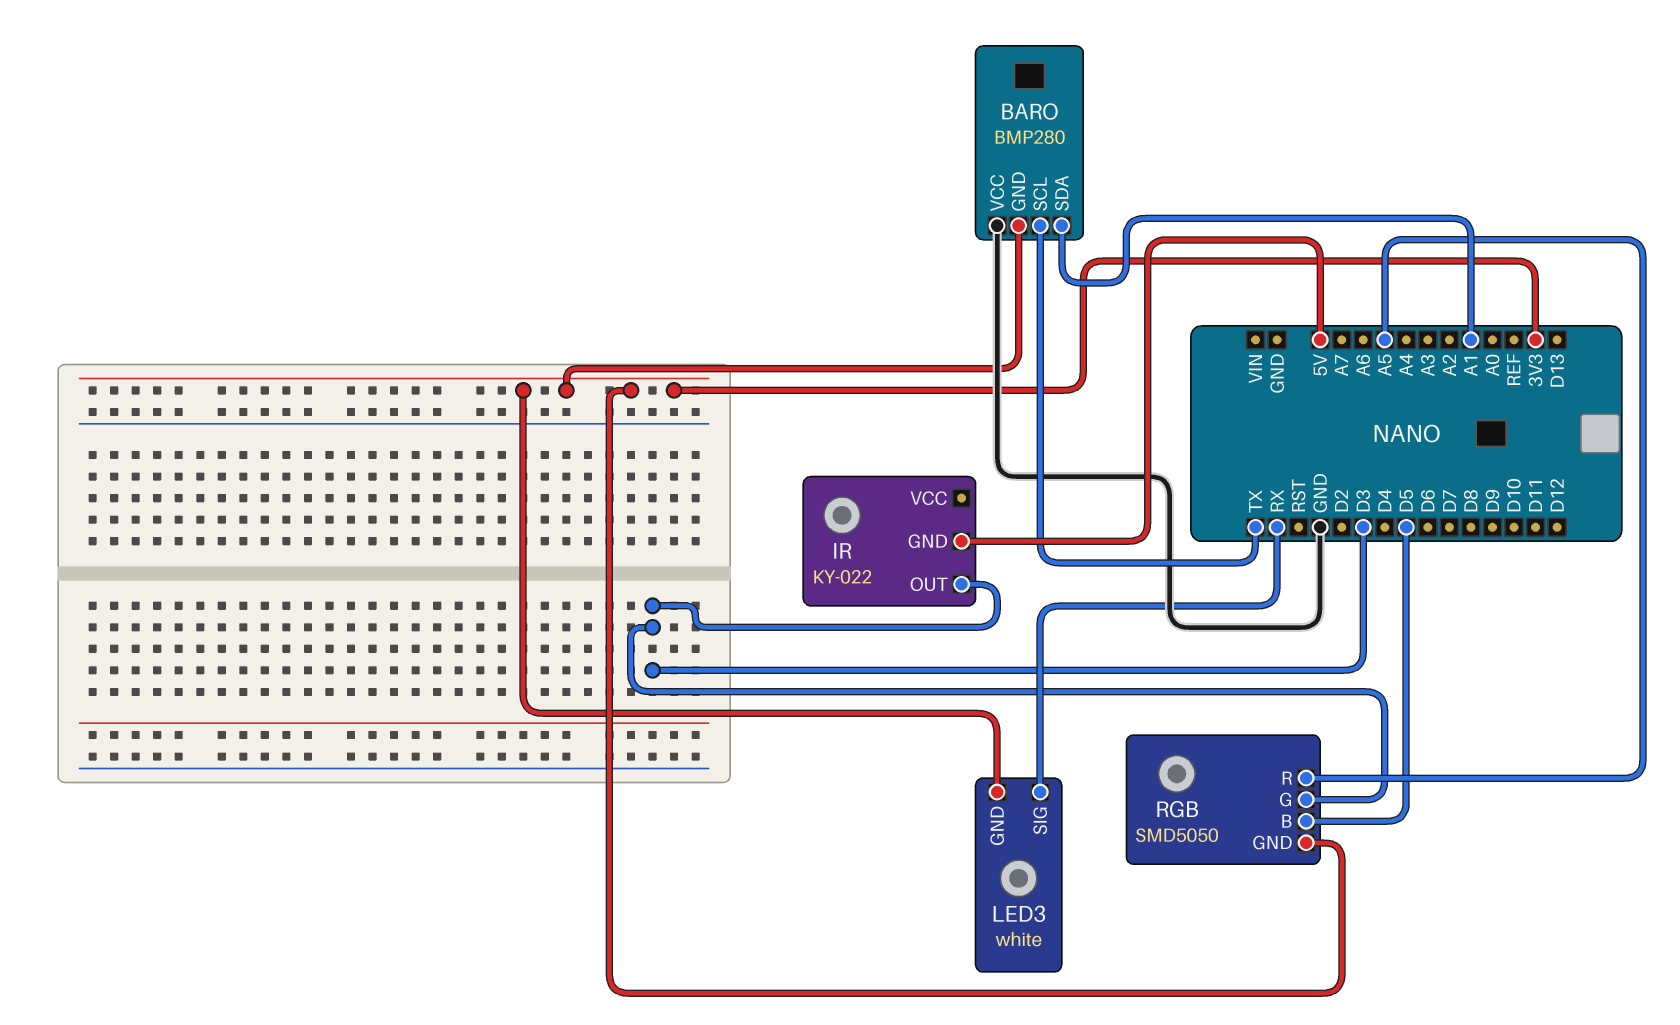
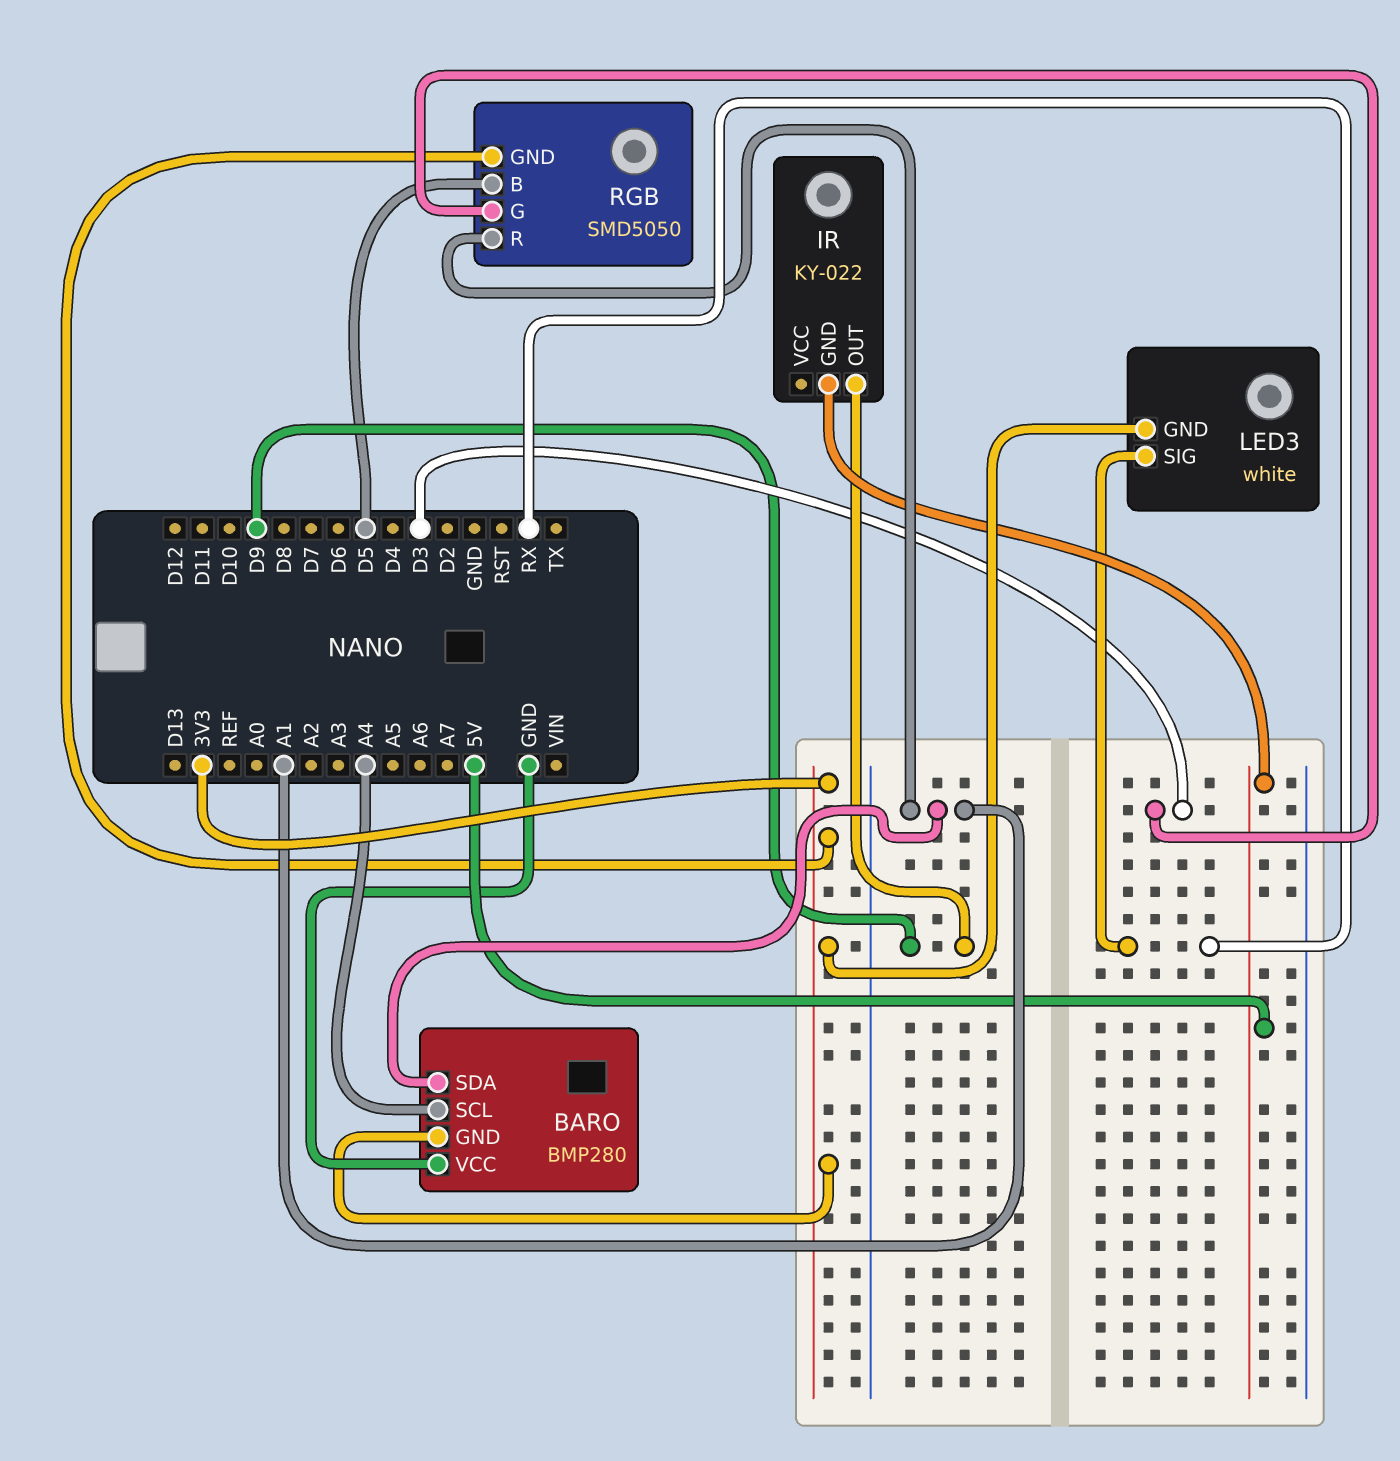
BARO pin SCL: TX -> A4
IR pin OUT: D3 -> D9
RGB pin R: A5 -> A1

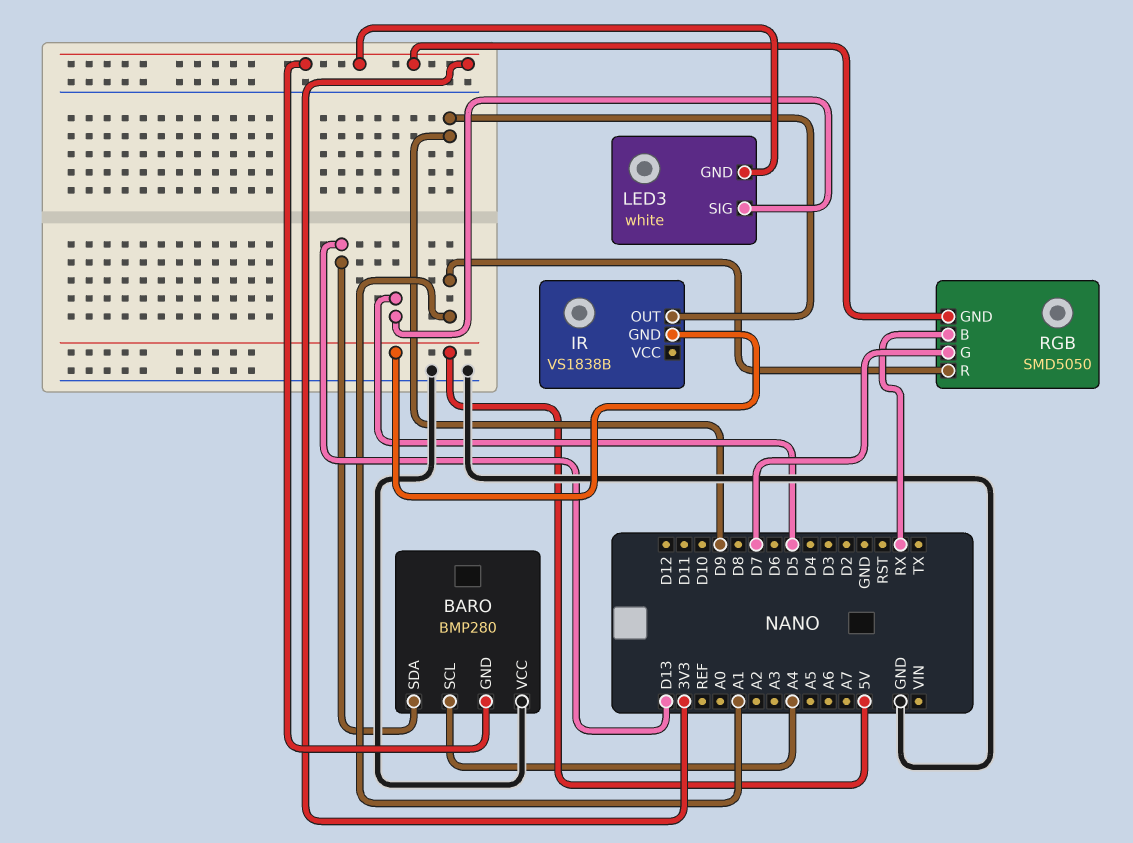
BARO pin SDA: A1 -> D13
IR: KY-022 -> VS1838B
LED3 pin SIG: RX -> D5
RGB pin B: D5 -> RX
RGB pin G: D3 -> D7

